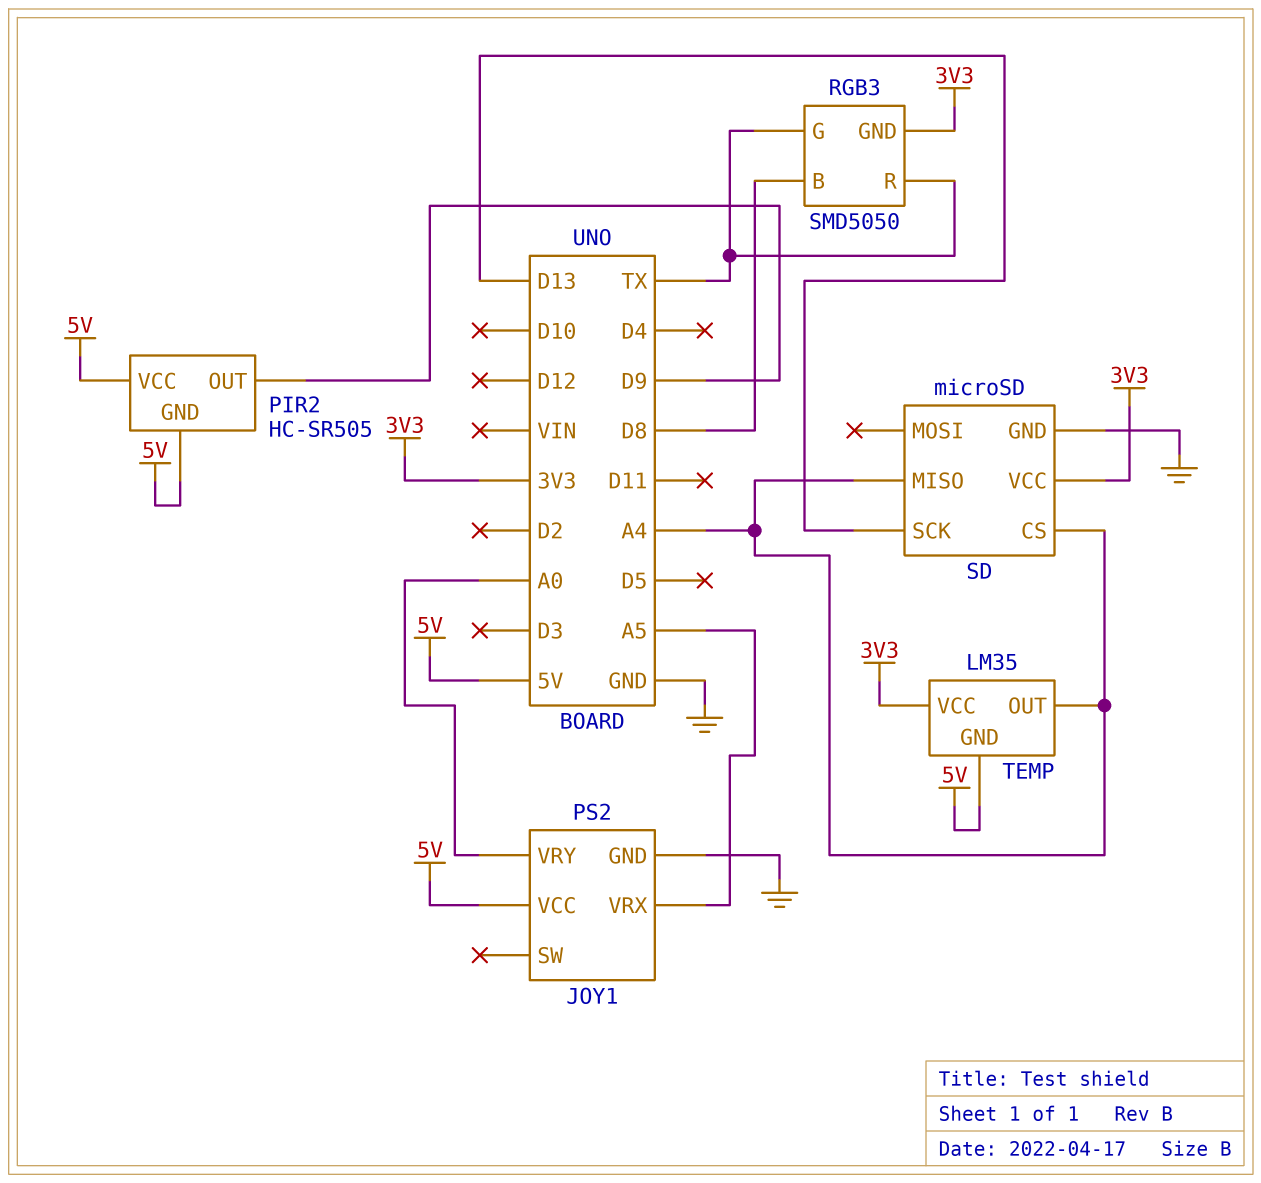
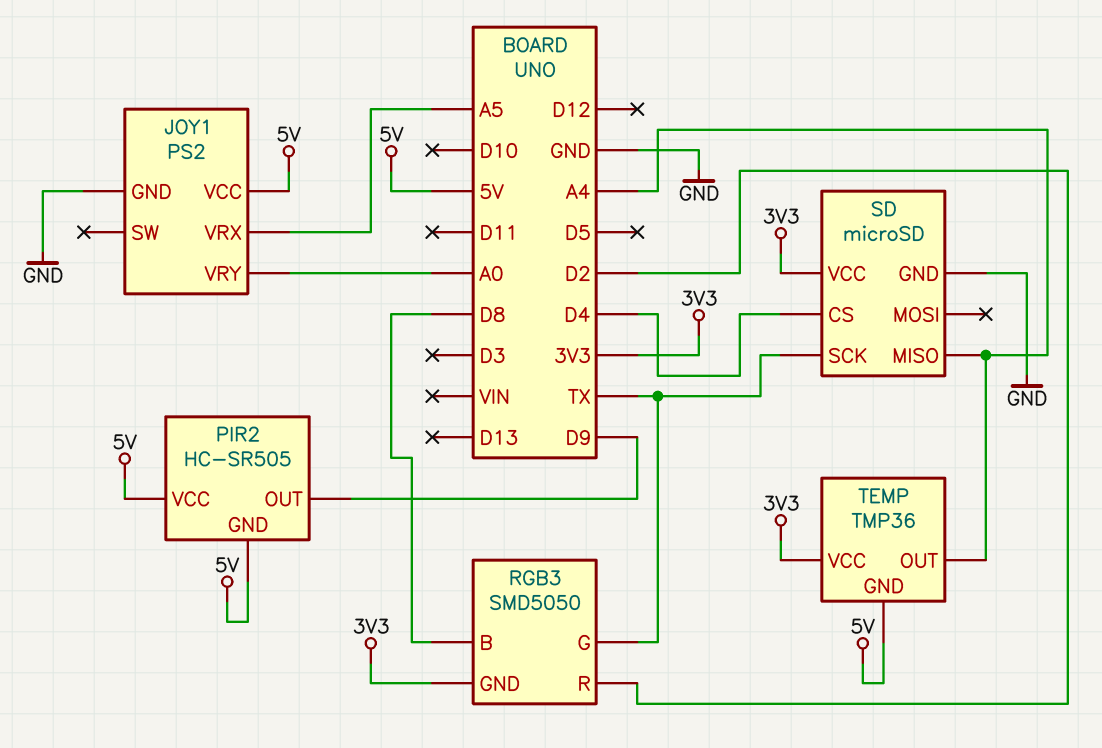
RGB3 pin R: TX -> D2
SD pin CS: A4 -> D4
SD pin SCK: D13 -> TX
TEMP: LM35 -> TMP36

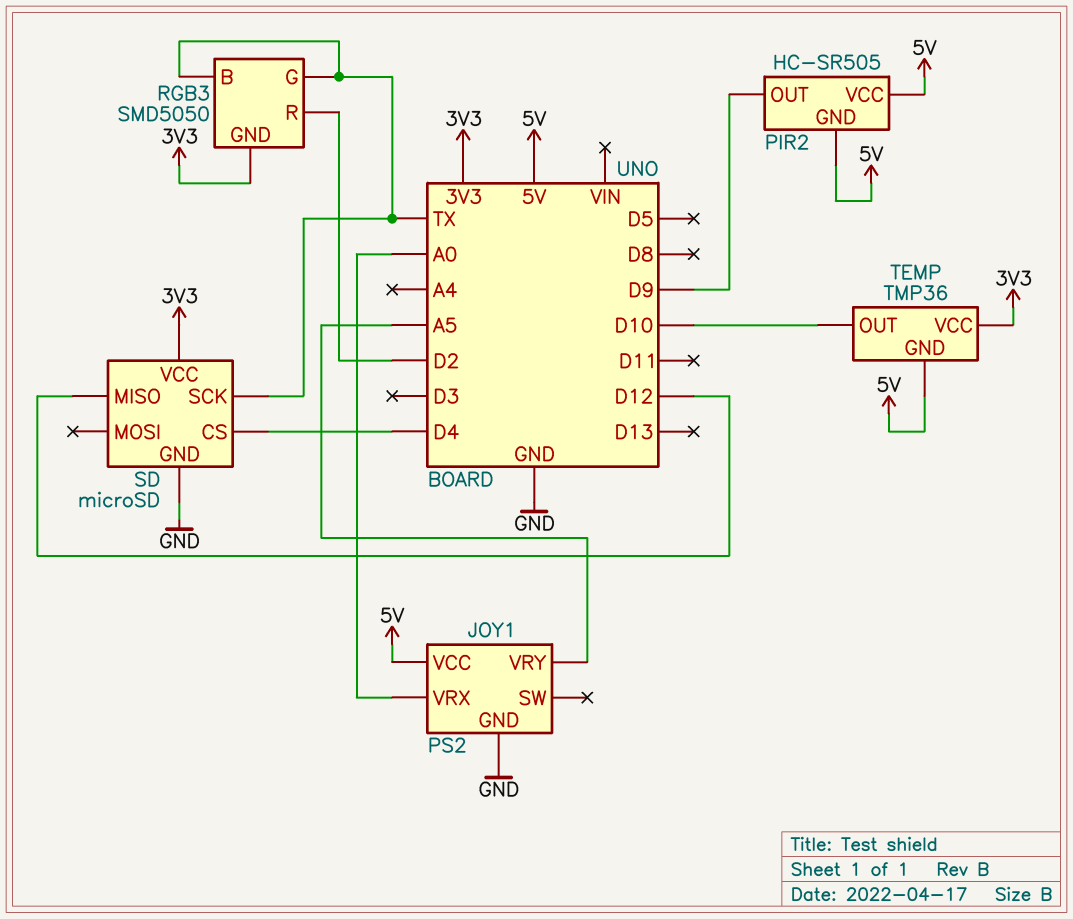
JOY1 pin VRX: A5 -> A0
JOY1 pin VRY: A0 -> A5
RGB3 pin B: D8 -> TX
SD pin MISO: A4 -> D12
TEMP pin OUT: A4 -> D10

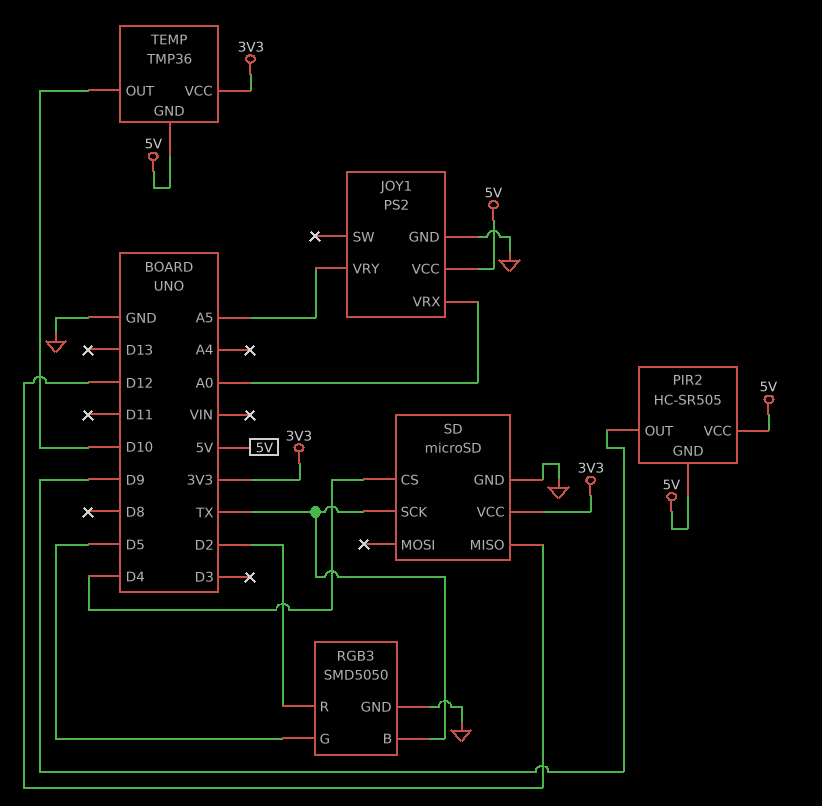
RGB3 pin G: TX -> D5
RGB3 pin GND: 3V3 -> GND

